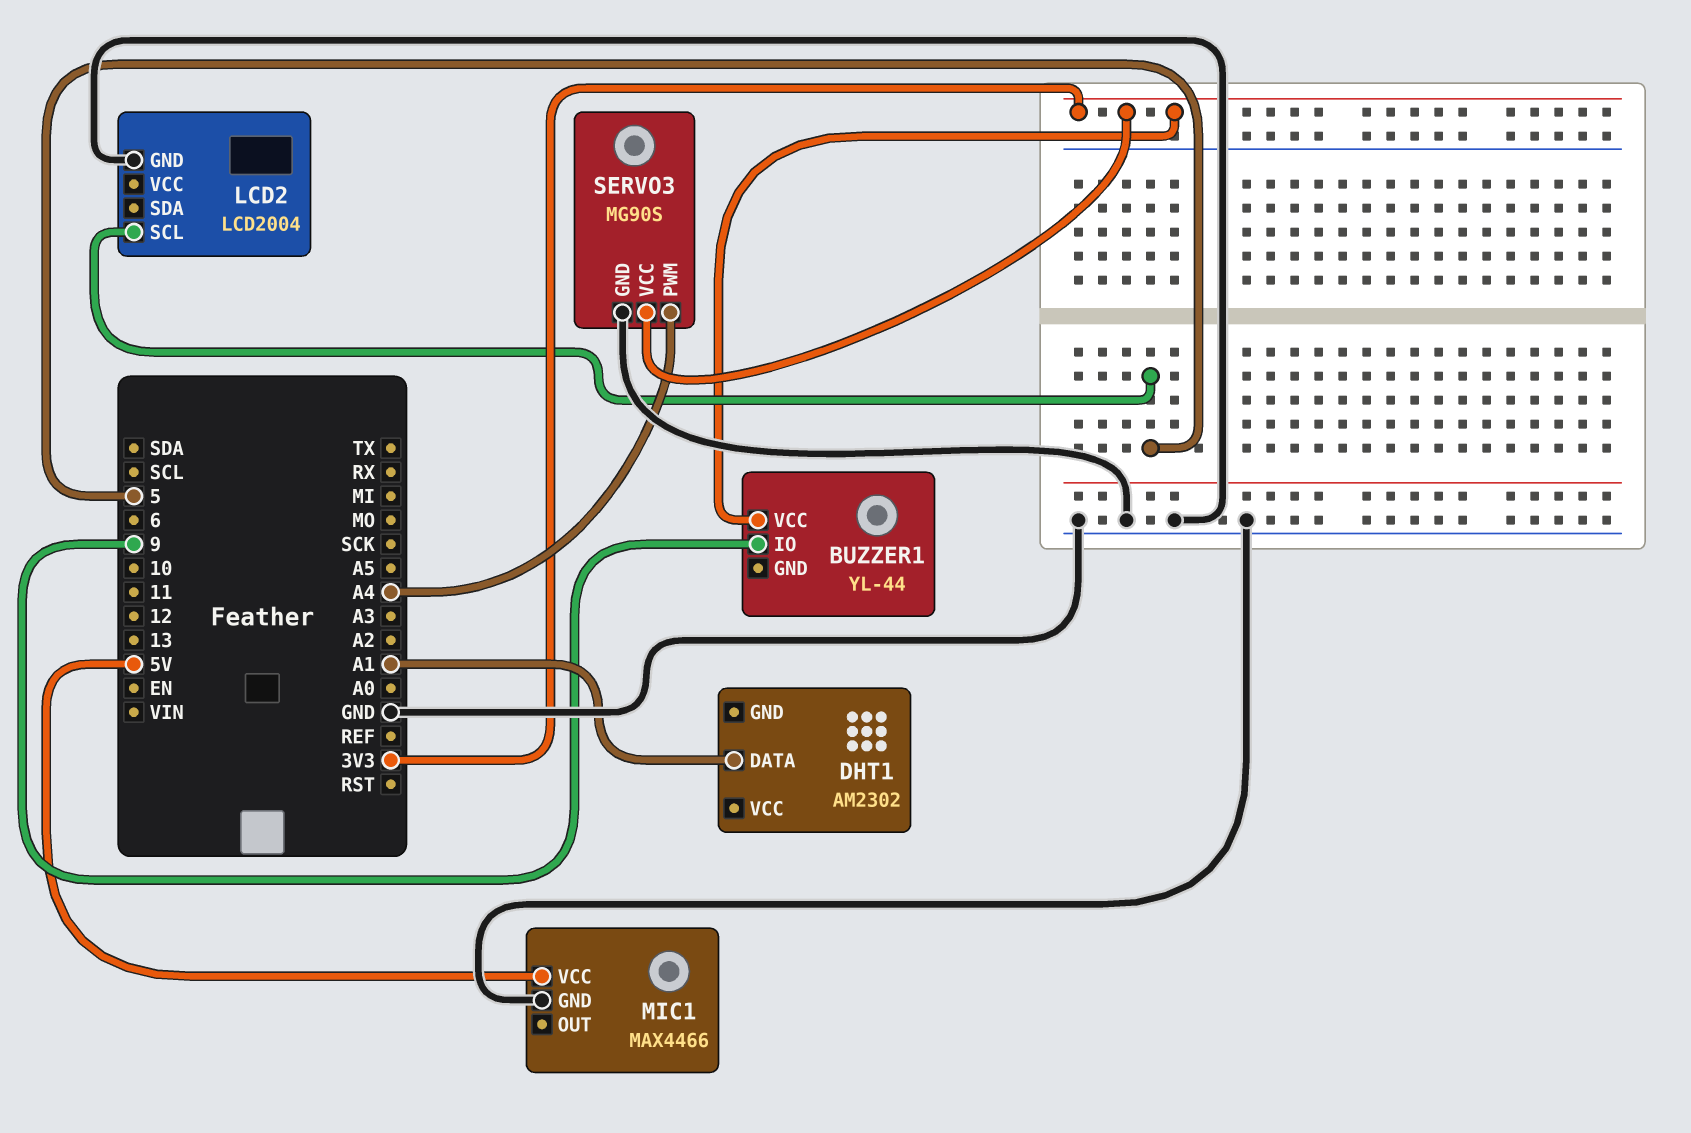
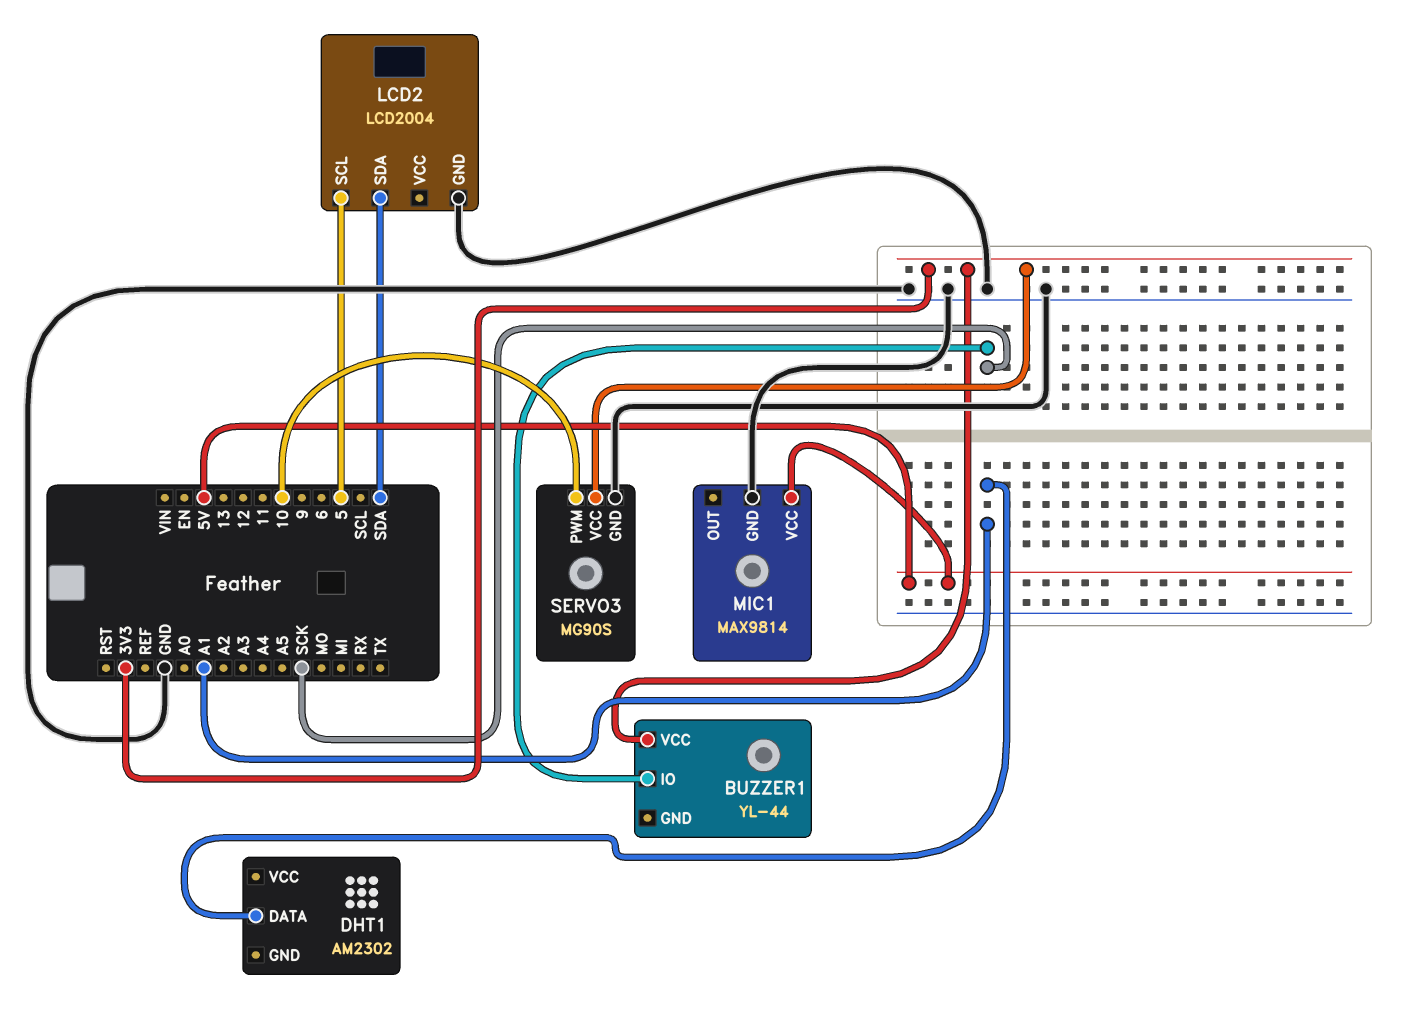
BUZZER1 pin IO: 9 -> SCK
LCD2 pin SDA: none -> SDA
MIC1: MAX4466 -> MAX9814
SERVO3 pin PWM: A4 -> 10

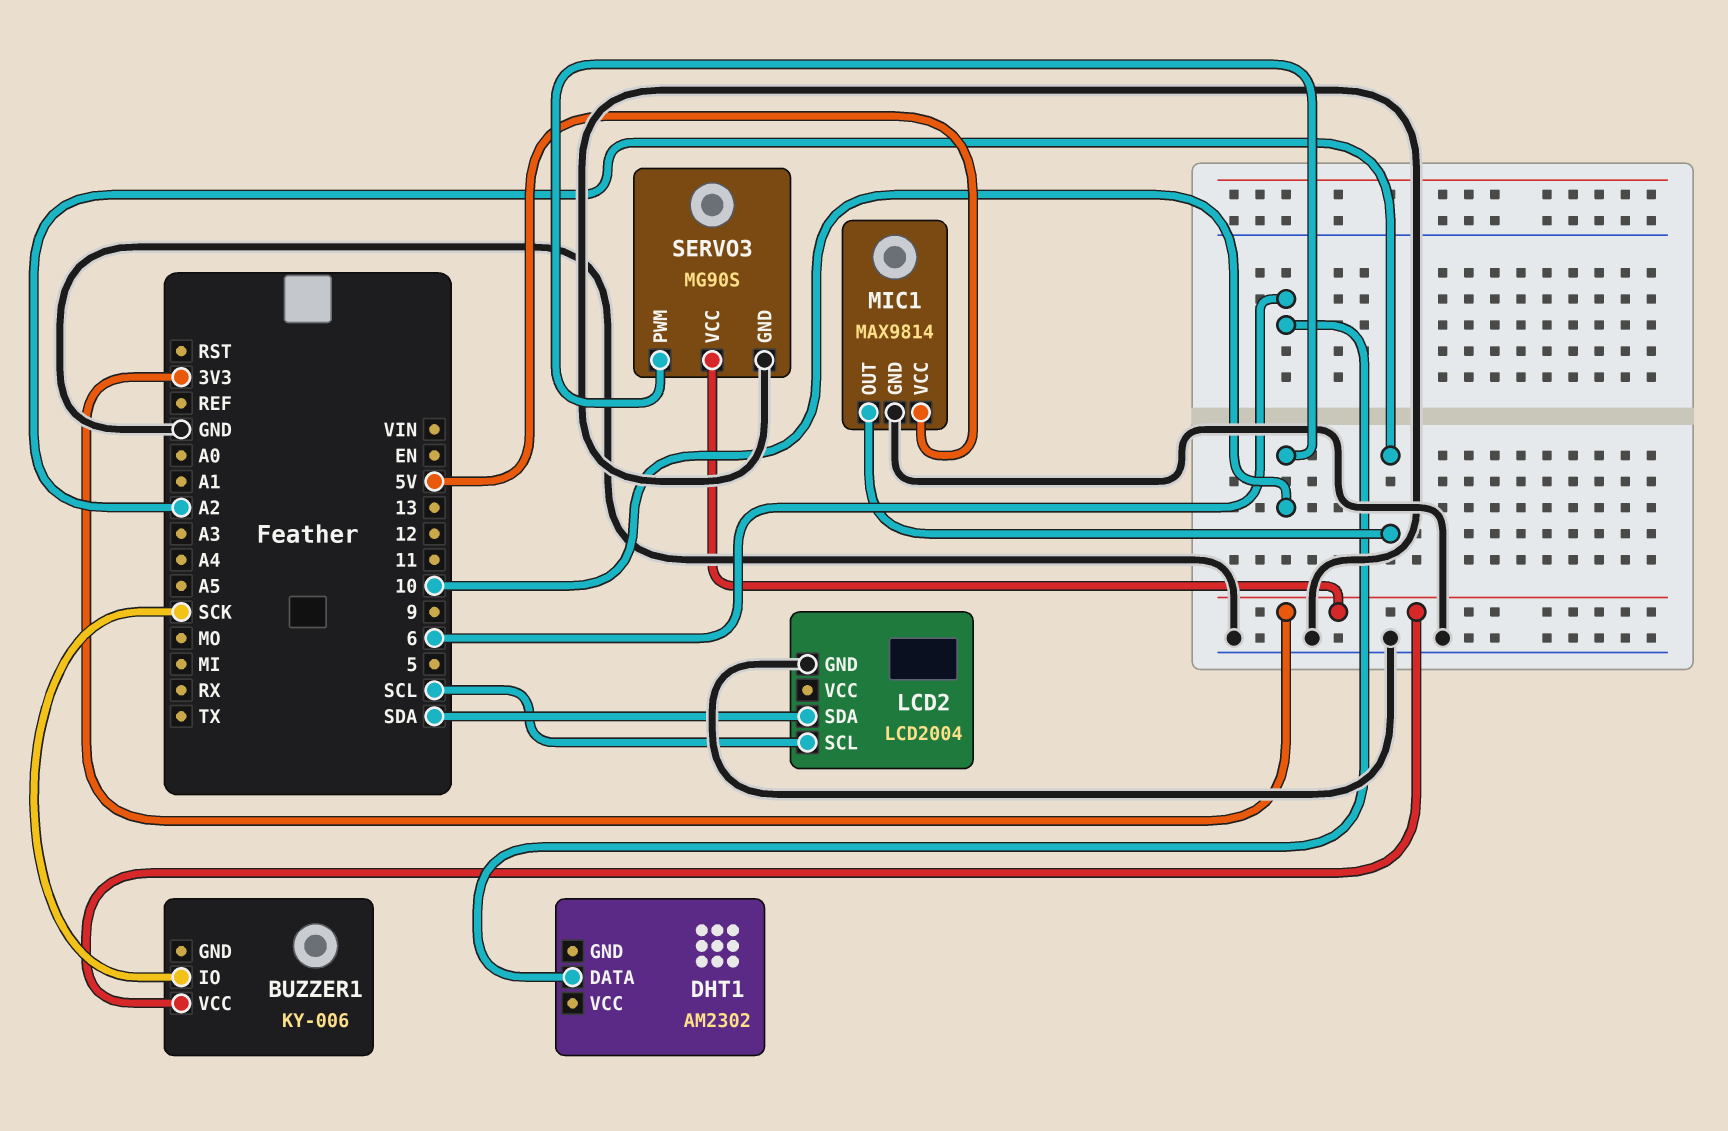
BUZZER1: YL-44 -> KY-006
DHT1 pin DATA: A1 -> 6
LCD2 pin SCL: 5 -> SCL
MIC1 pin OUT: none -> A2

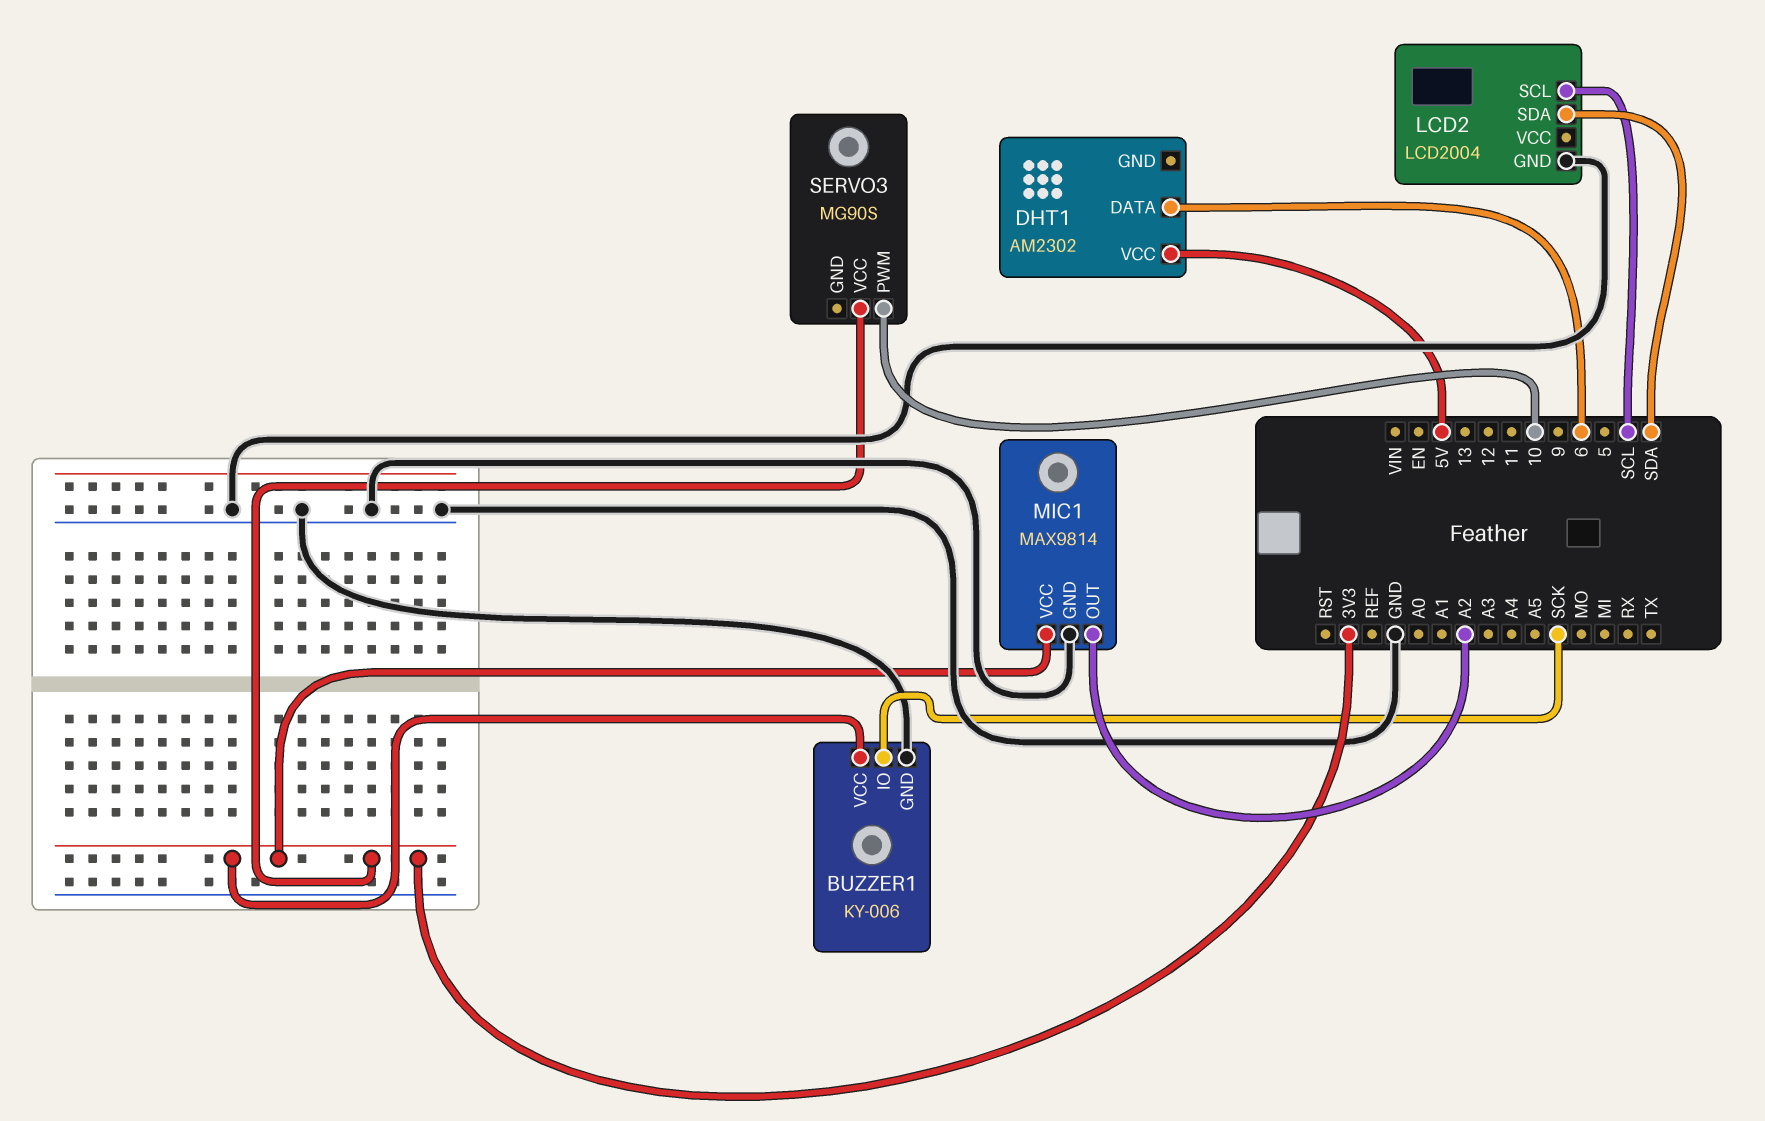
BUZZER1 pin GND: none -> GND
DHT1 pin VCC: none -> 5V
MIC1 pin VCC: 5V -> 3V3
SERVO3 pin GND: GND -> none

